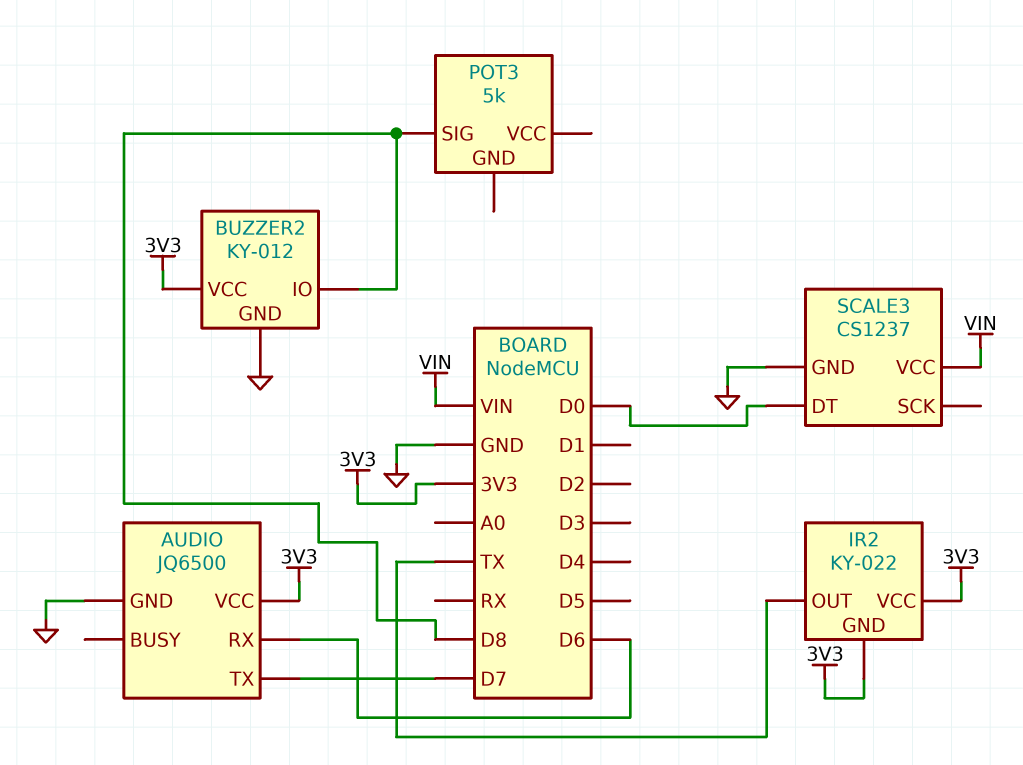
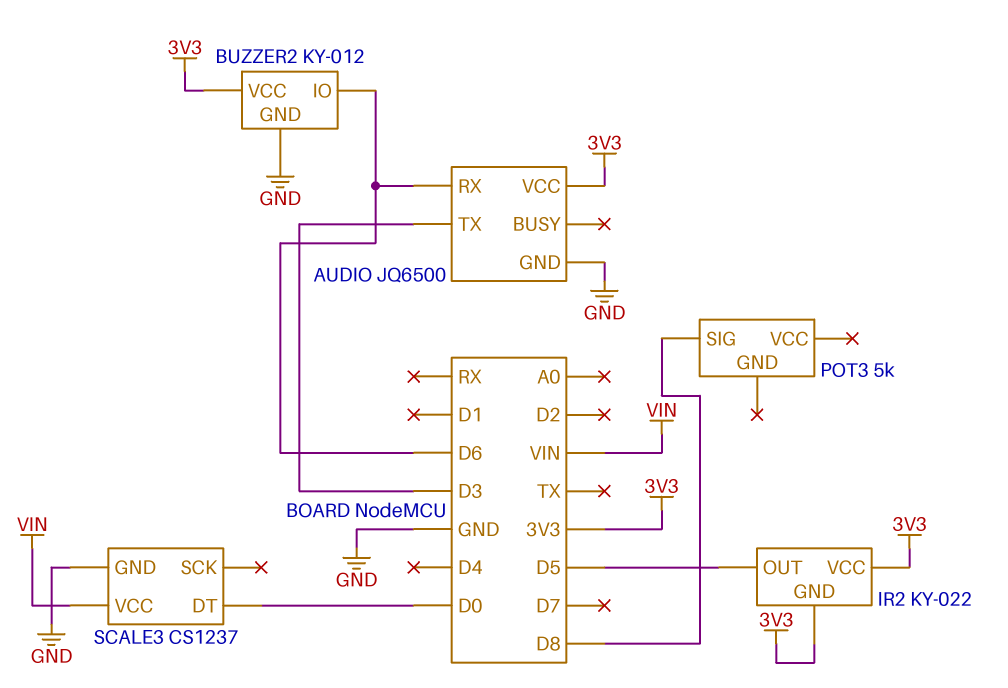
AUDIO pin TX: D7 -> D3
BUZZER2 pin IO: D8 -> D6
IR2 pin OUT: TX -> D5

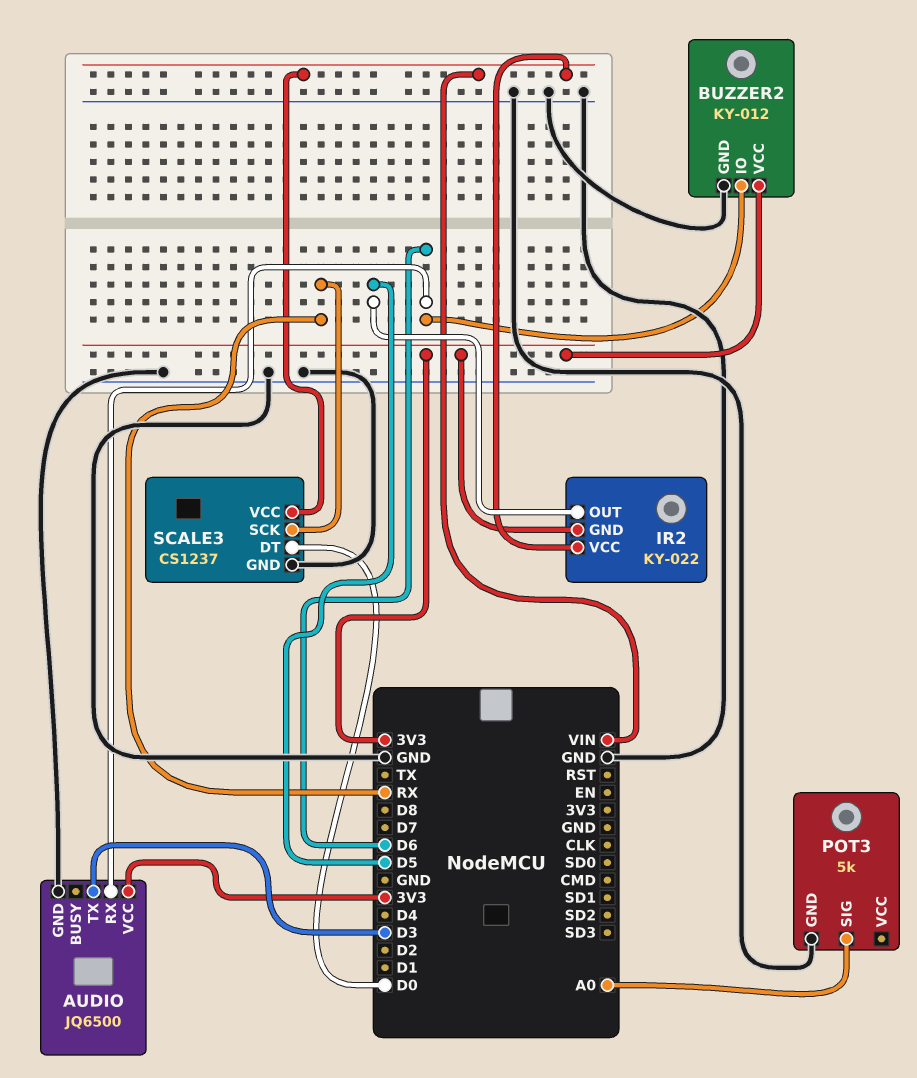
IR2 pin VCC: 3V3 -> VIN
POT3 pin GND: none -> GND
POT3 pin SIG: D8 -> A0
SCALE3 pin SCK: none -> RX

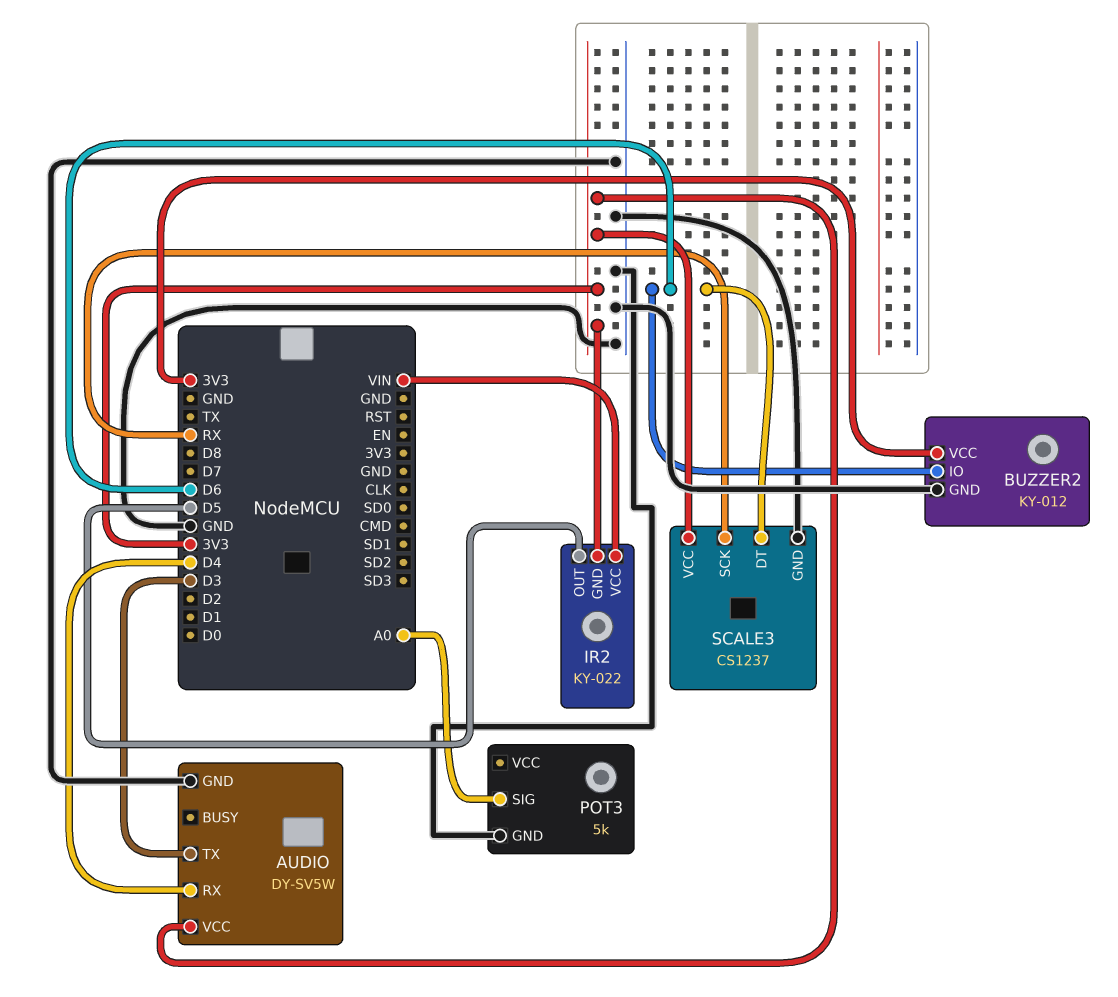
AUDIO: JQ6500 -> DY-SV5W
AUDIO pin RX: D6 -> D4
SCALE3 pin DT: D0 -> D6
SCALE3 pin VCC: VIN -> 3V3

